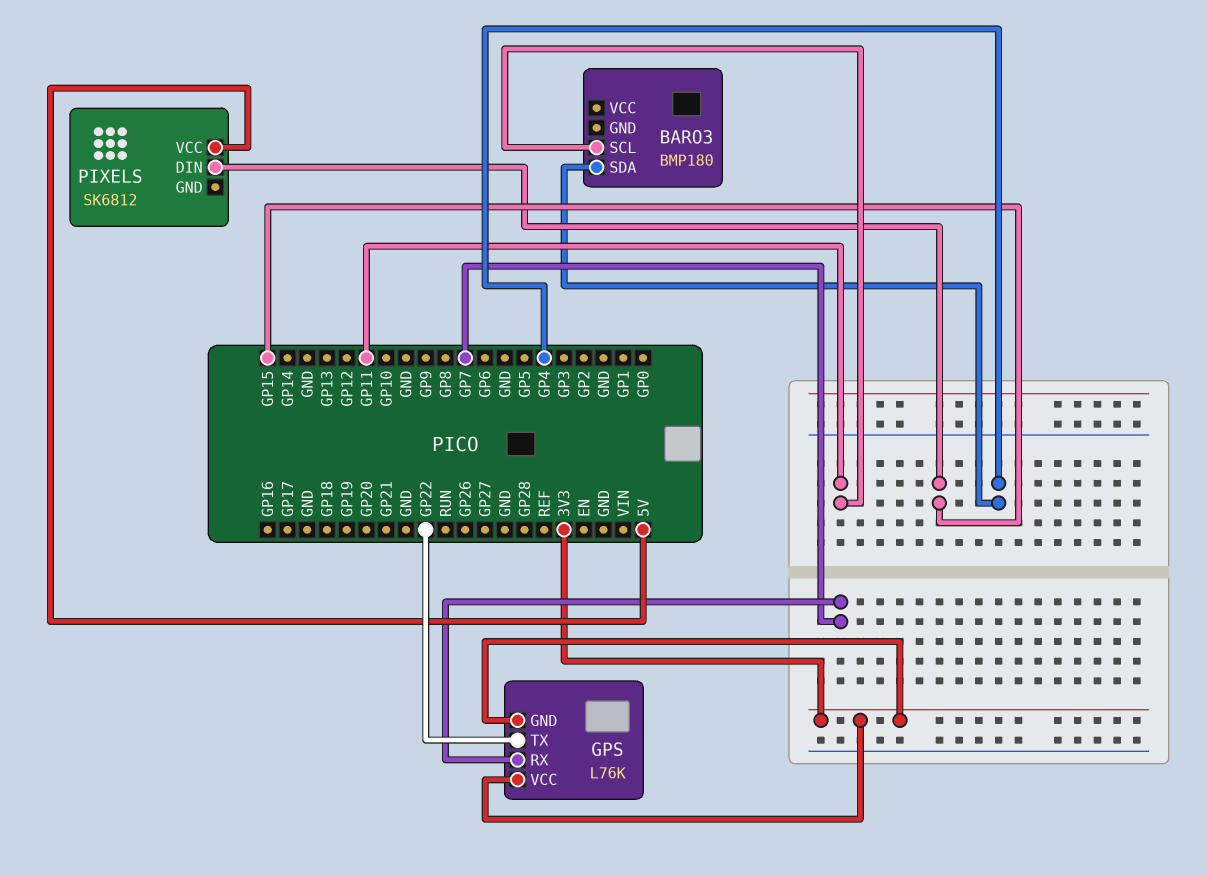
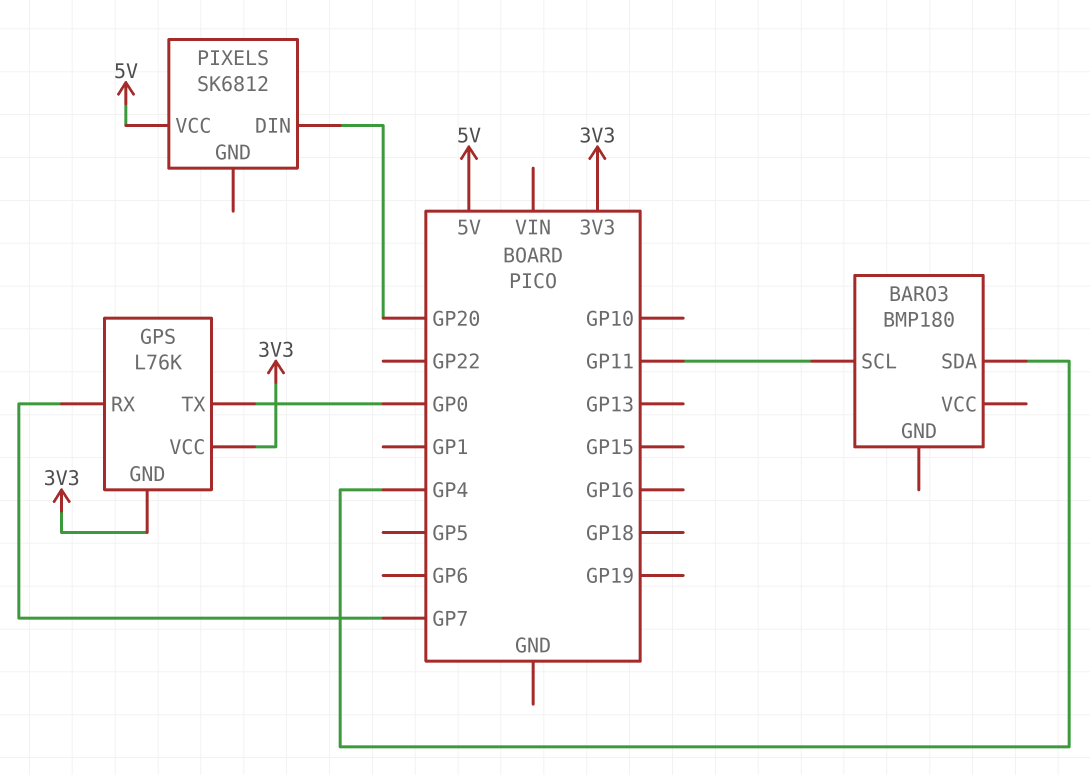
GPS pin TX: GP22 -> GP0
PIXELS pin DIN: GP15 -> GP20

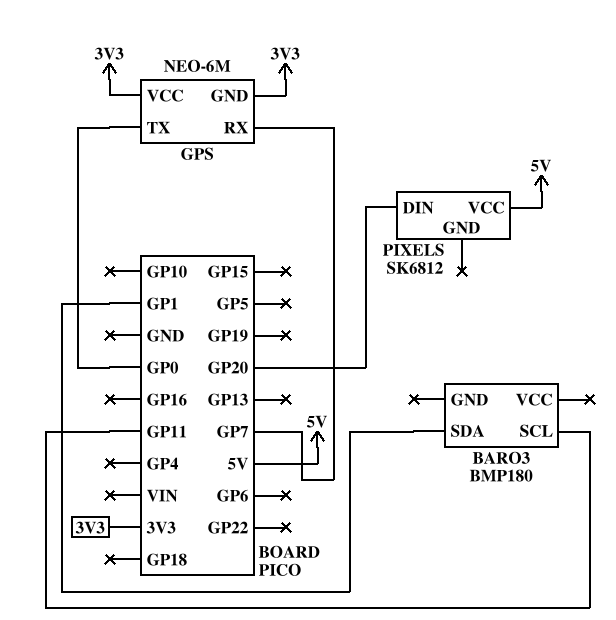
BARO3 pin SDA: GP4 -> GP1
GPS: L76K -> NEO-6M

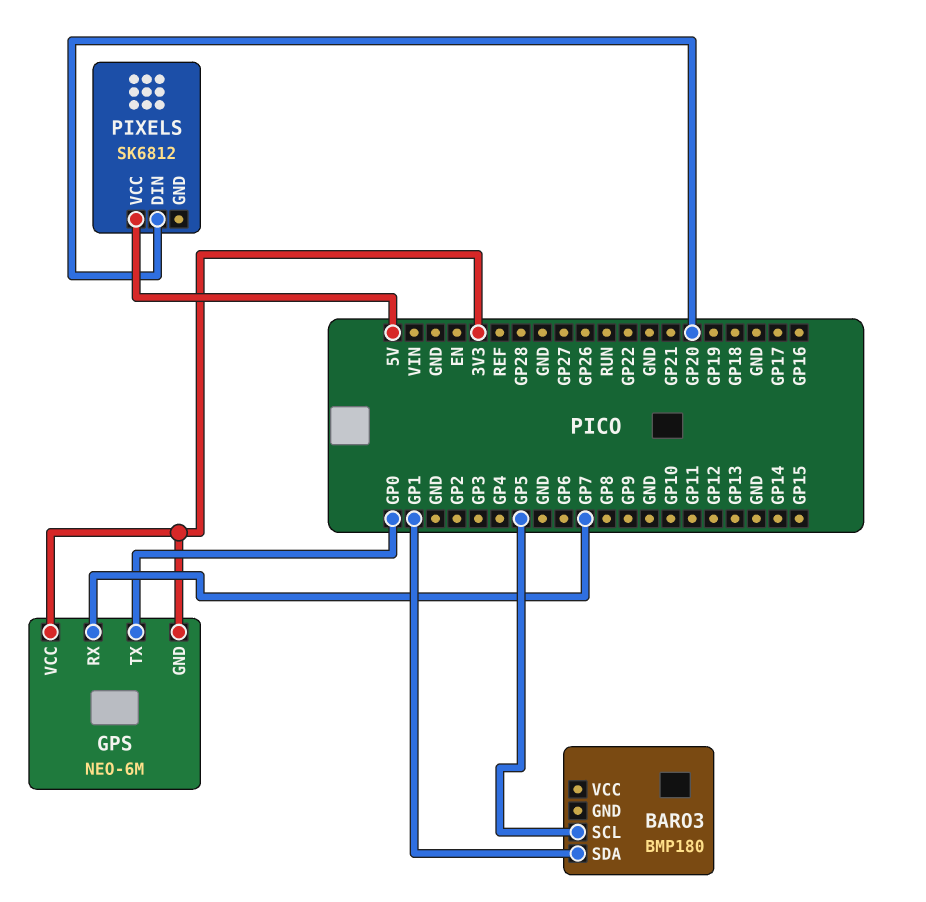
BARO3 pin SCL: GP11 -> GP5

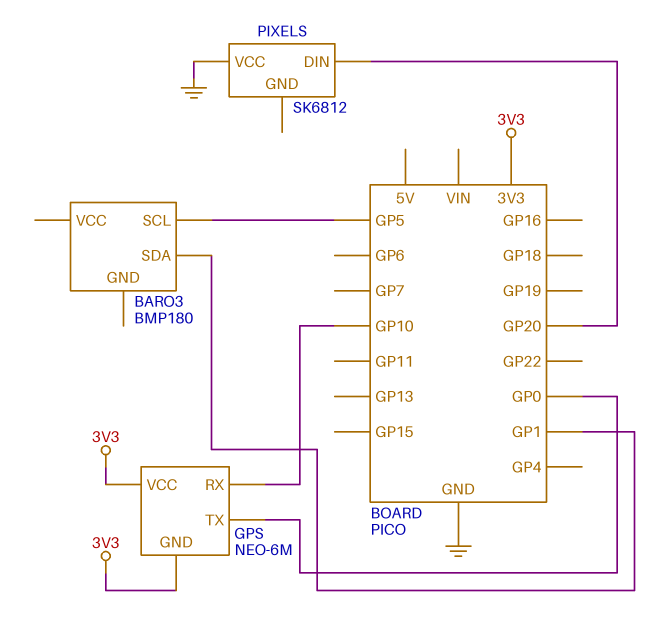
GPS pin RX: GP7 -> GP10
PIXELS pin VCC: 5V -> GND

